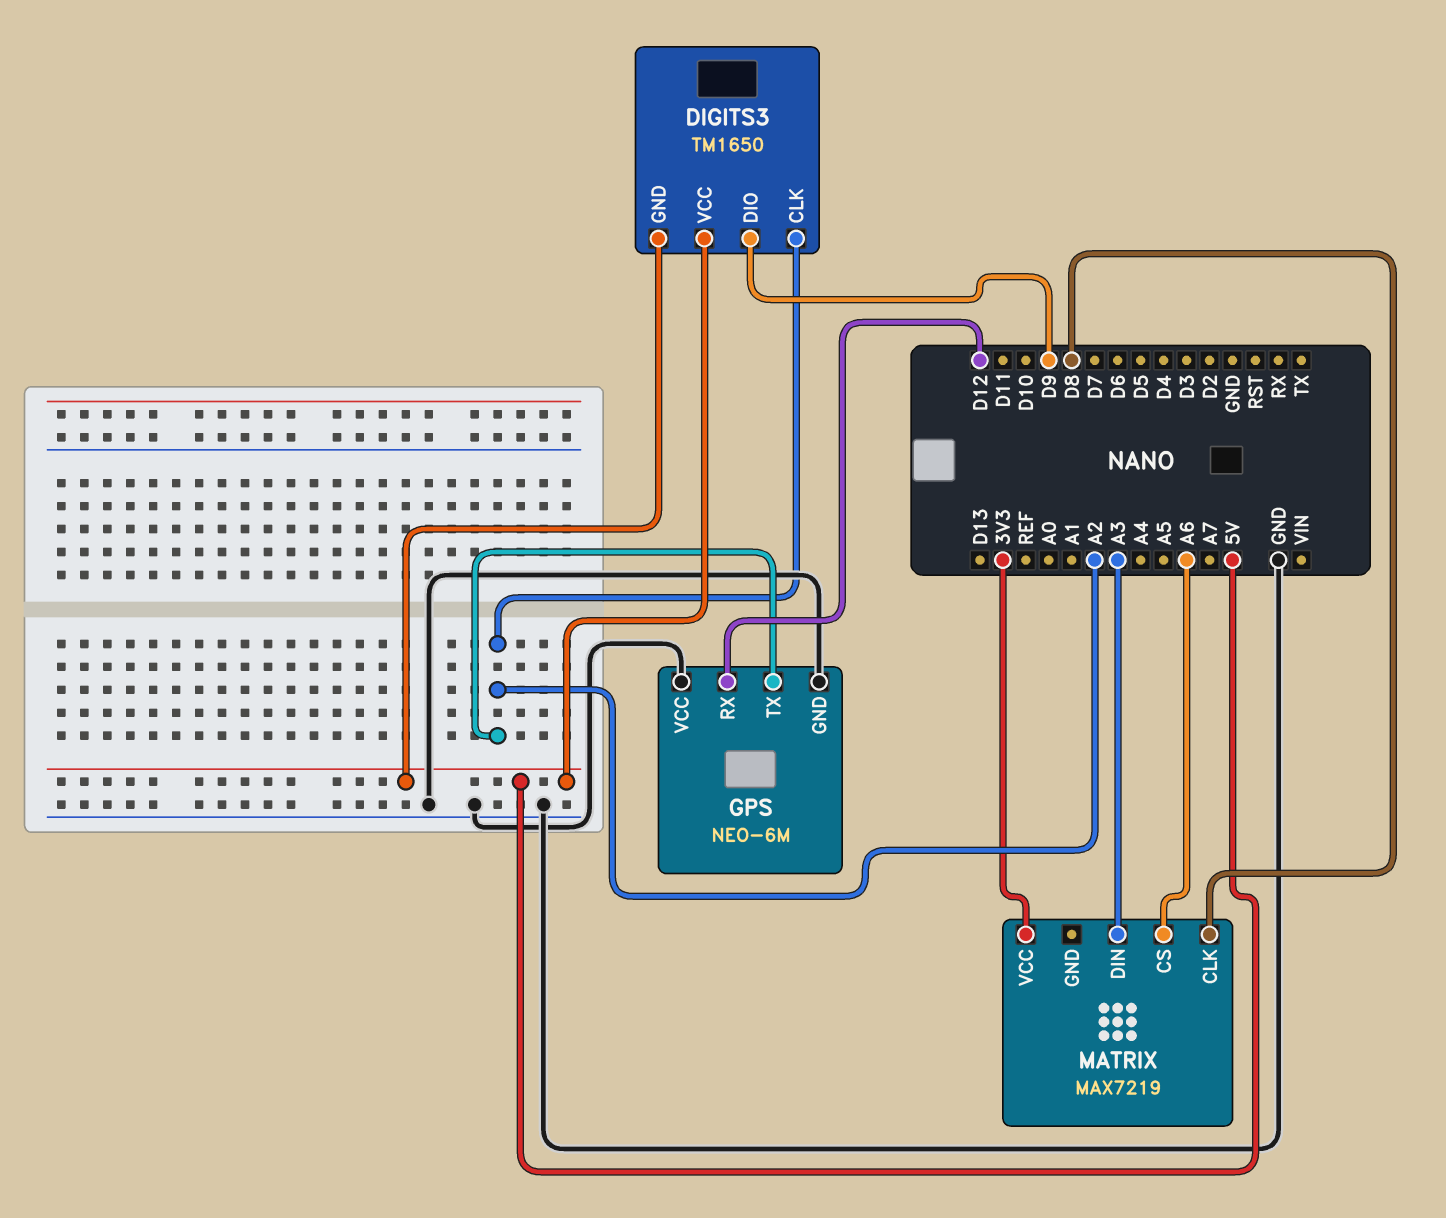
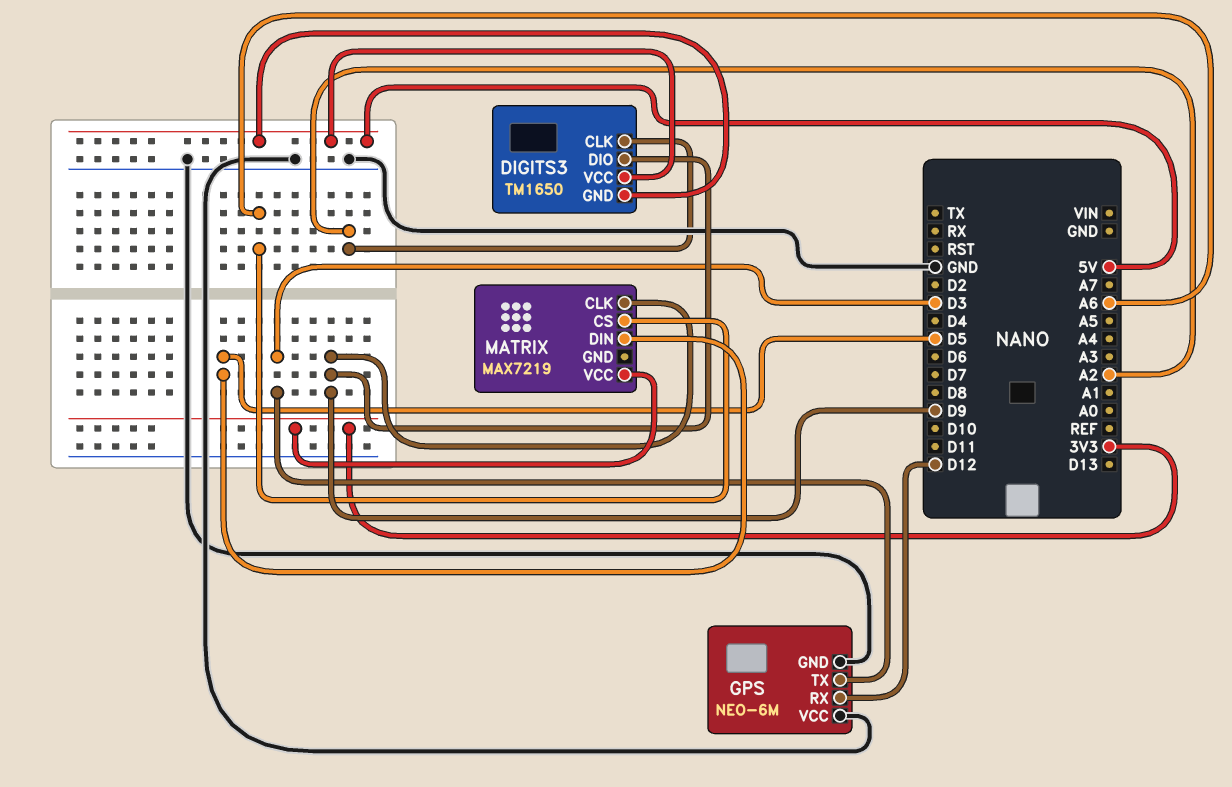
GPS pin TX: A2 -> D3
MATRIX pin CLK: D8 -> D9
MATRIX pin DIN: A3 -> D5

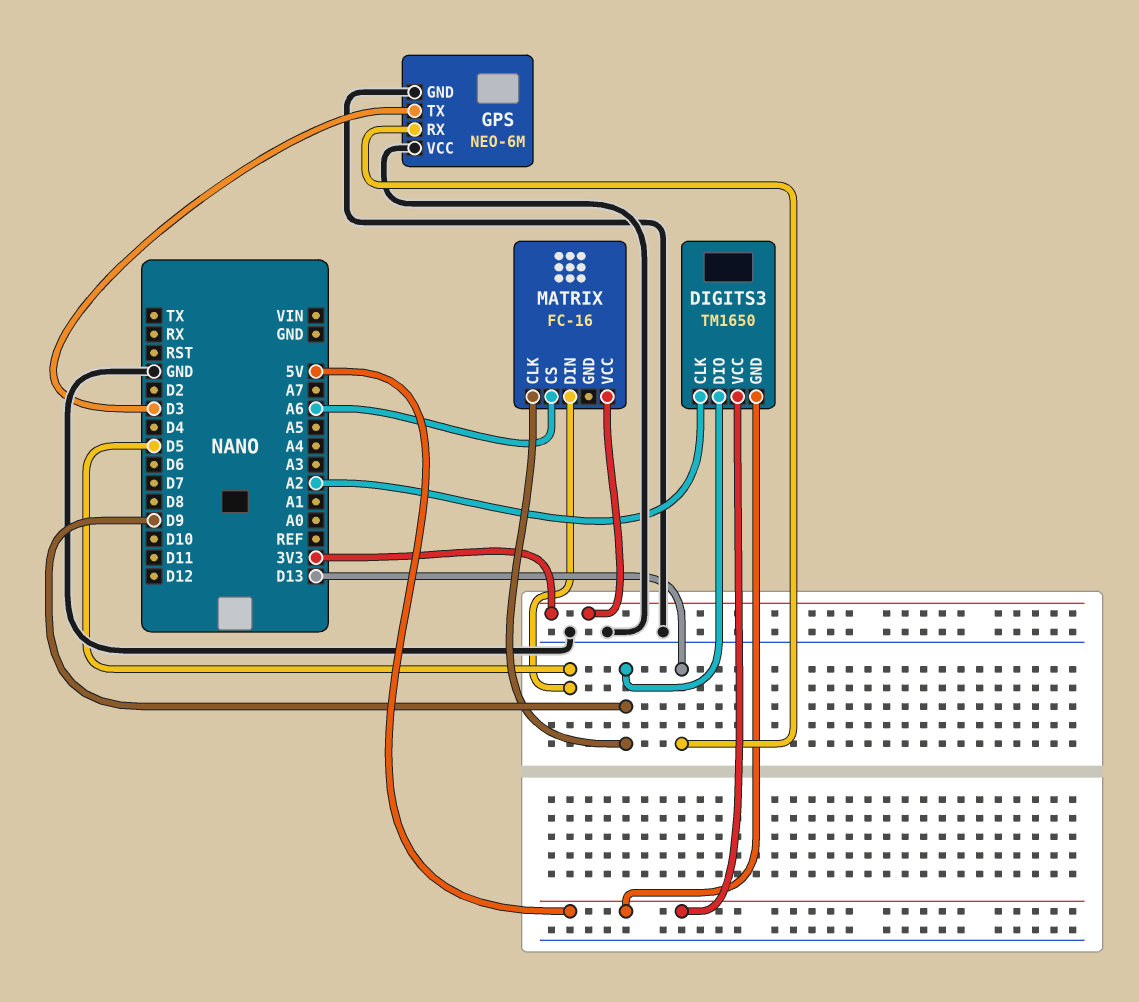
GPS pin RX: D12 -> D13
MATRIX: MAX7219 -> FC-16

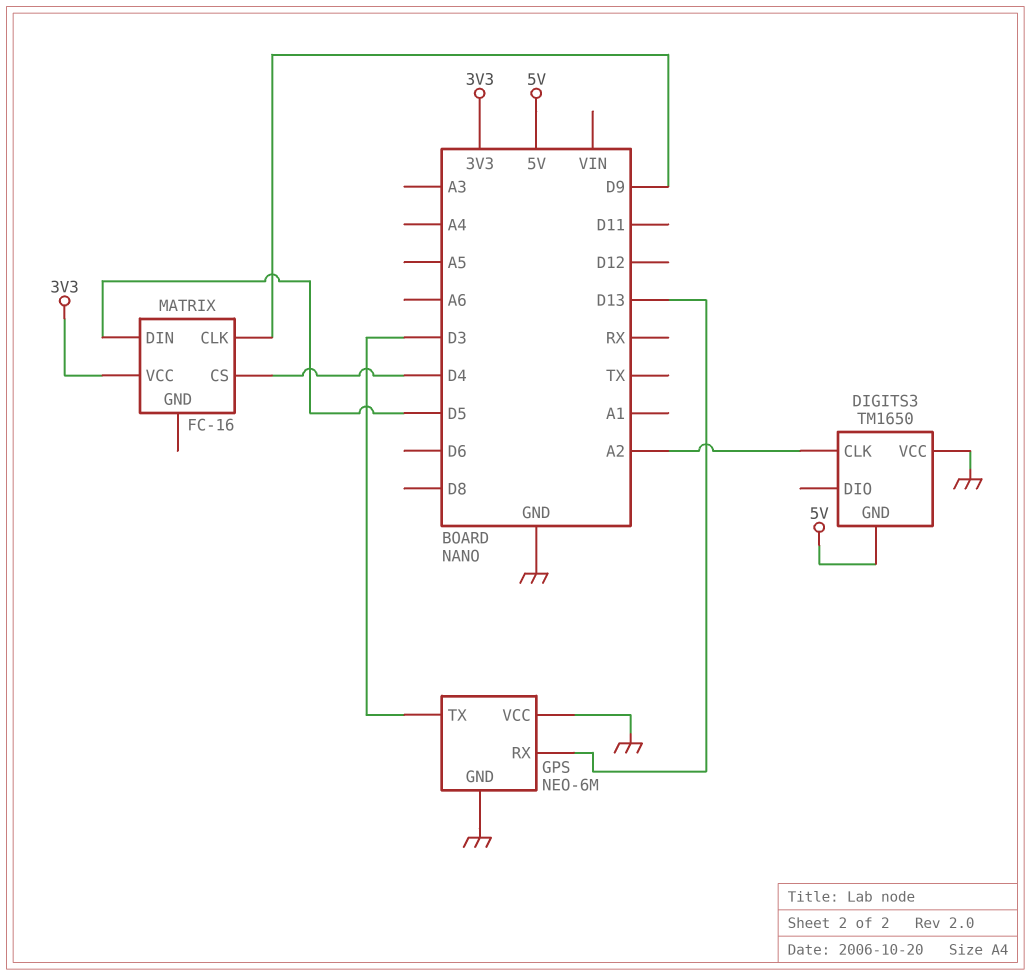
DIGITS3 pin DIO: D9 -> none
DIGITS3 pin VCC: 5V -> GND
MATRIX pin CS: A6 -> D4

